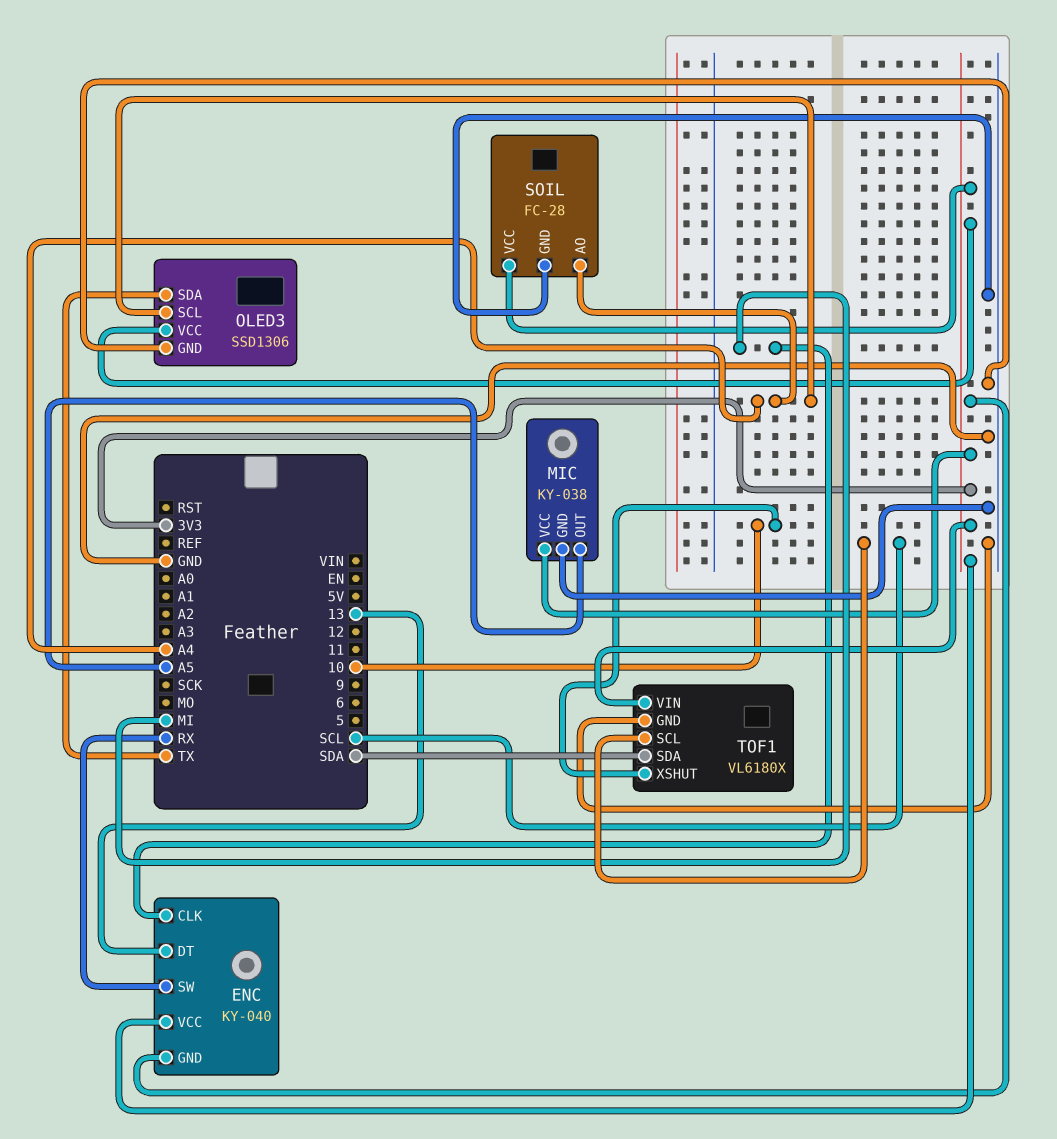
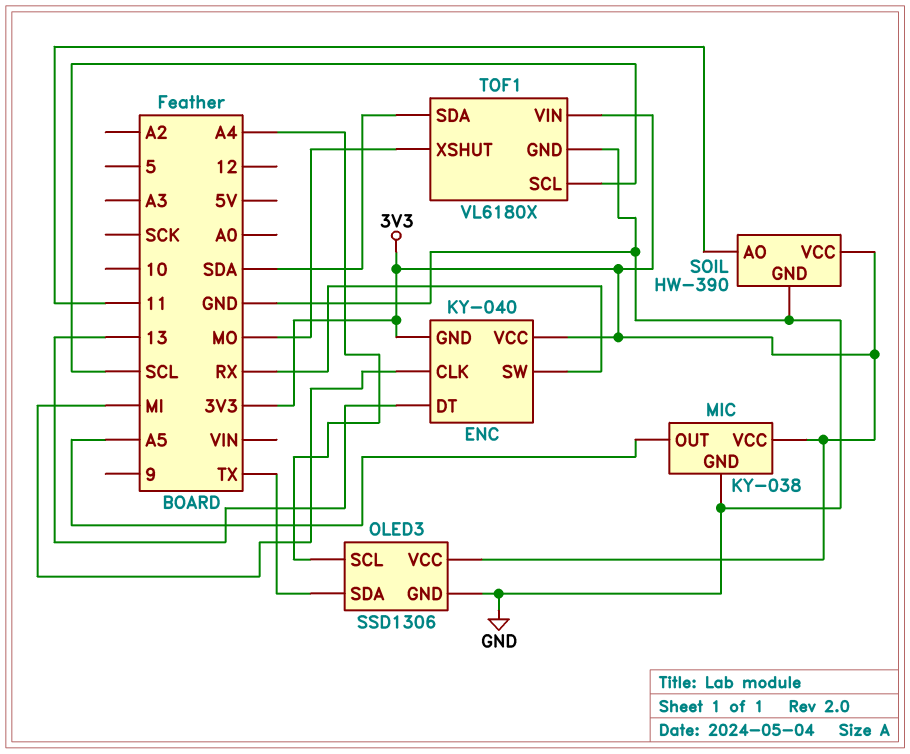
SOIL: FC-28 -> HW-390
SOIL pin AO: A4 -> 11
TOF1 pin XSHUT: 10 -> MO

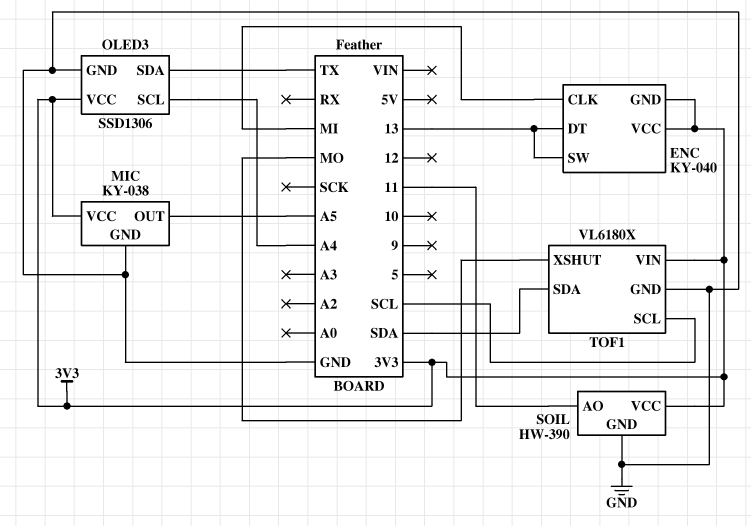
ENC pin SW: RX -> 13

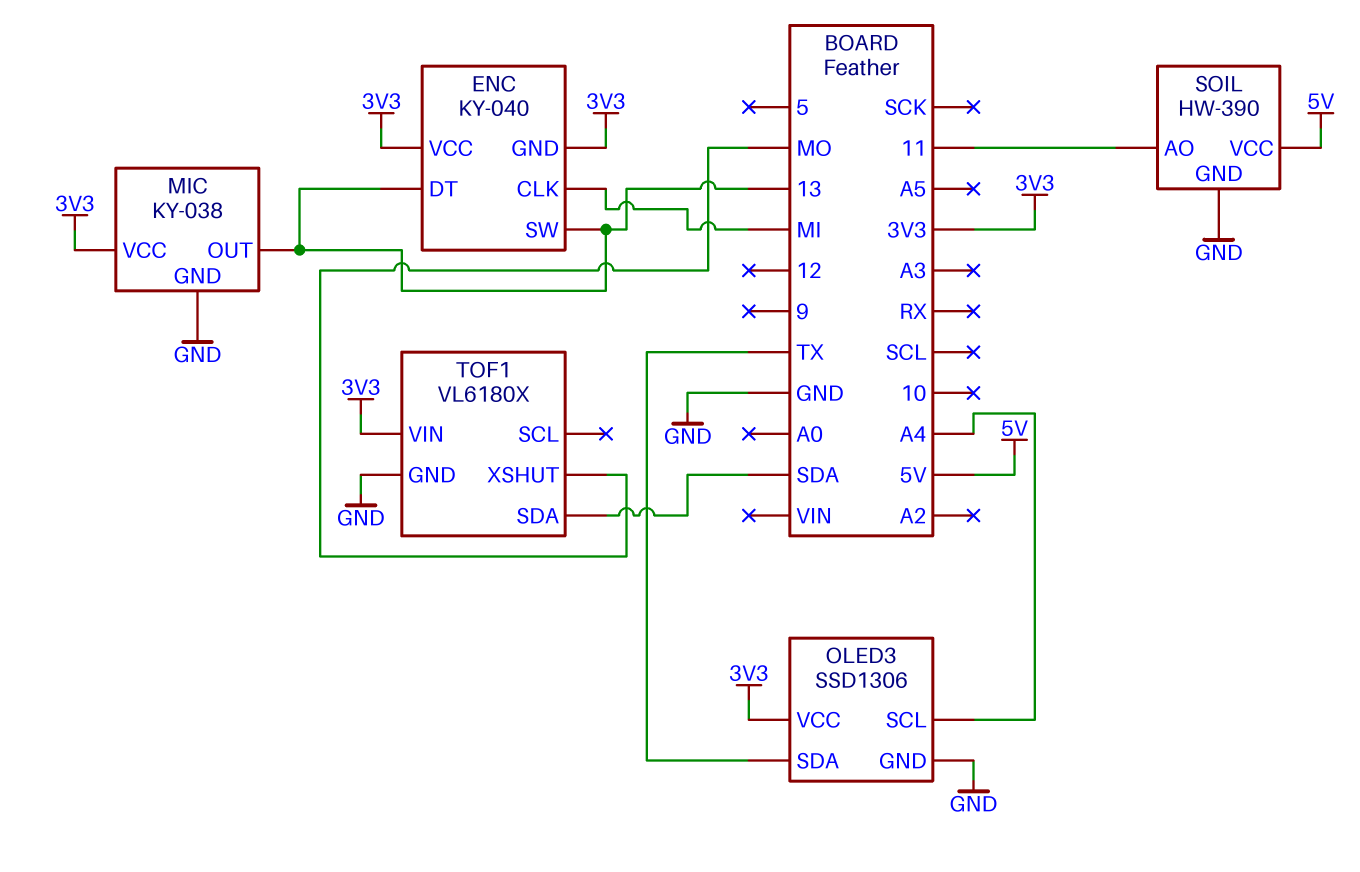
MIC pin OUT: A5 -> 13
SOIL pin VCC: 3V3 -> 5V
TOF1 pin SCL: SCL -> none

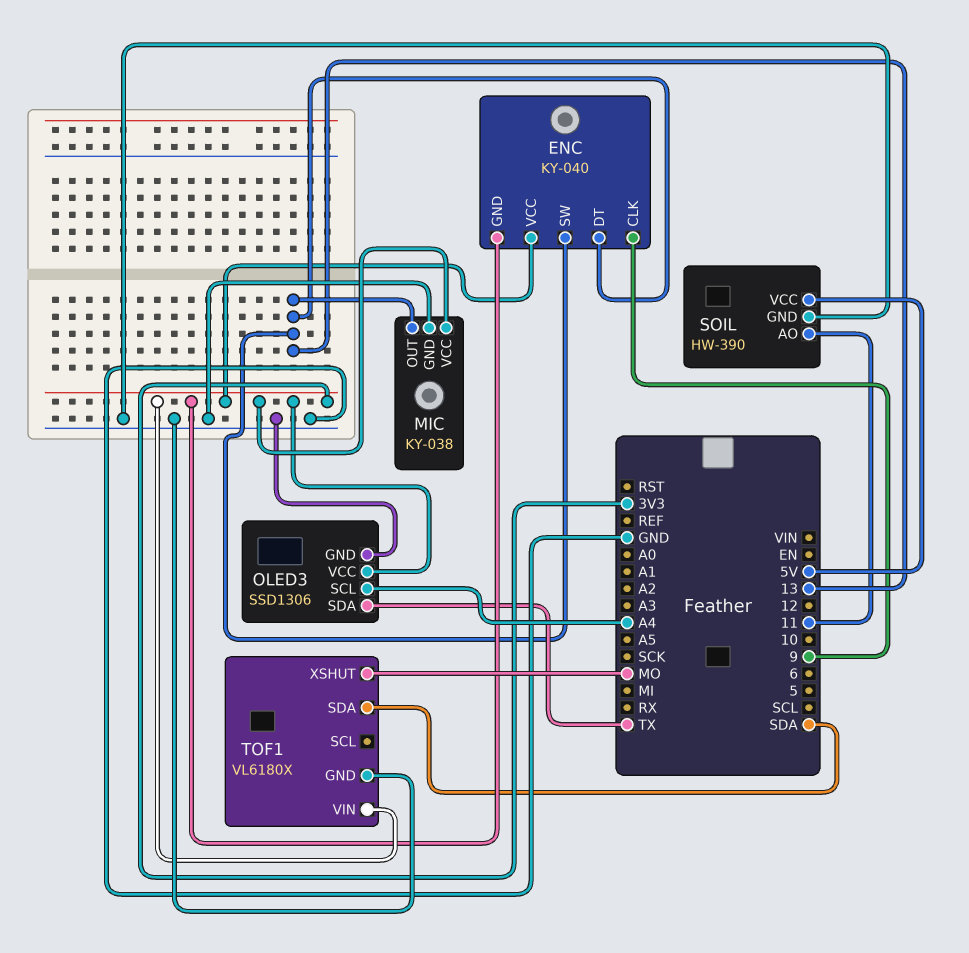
ENC pin CLK: MI -> 9

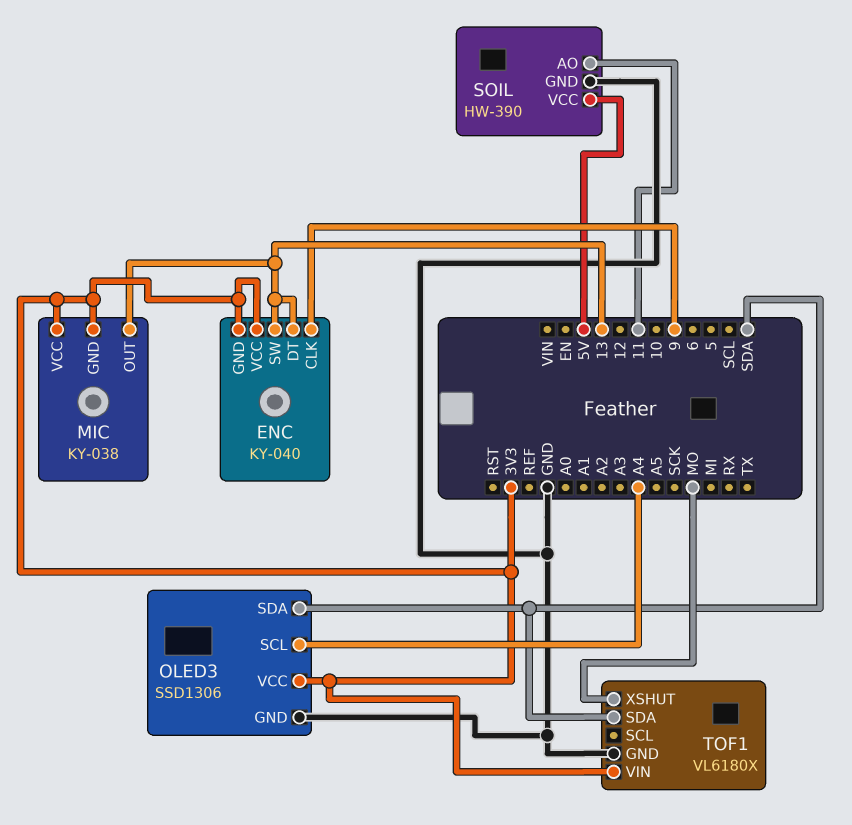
MIC pin GND: GND -> 3V3
OLED3 pin SDA: TX -> SDA

